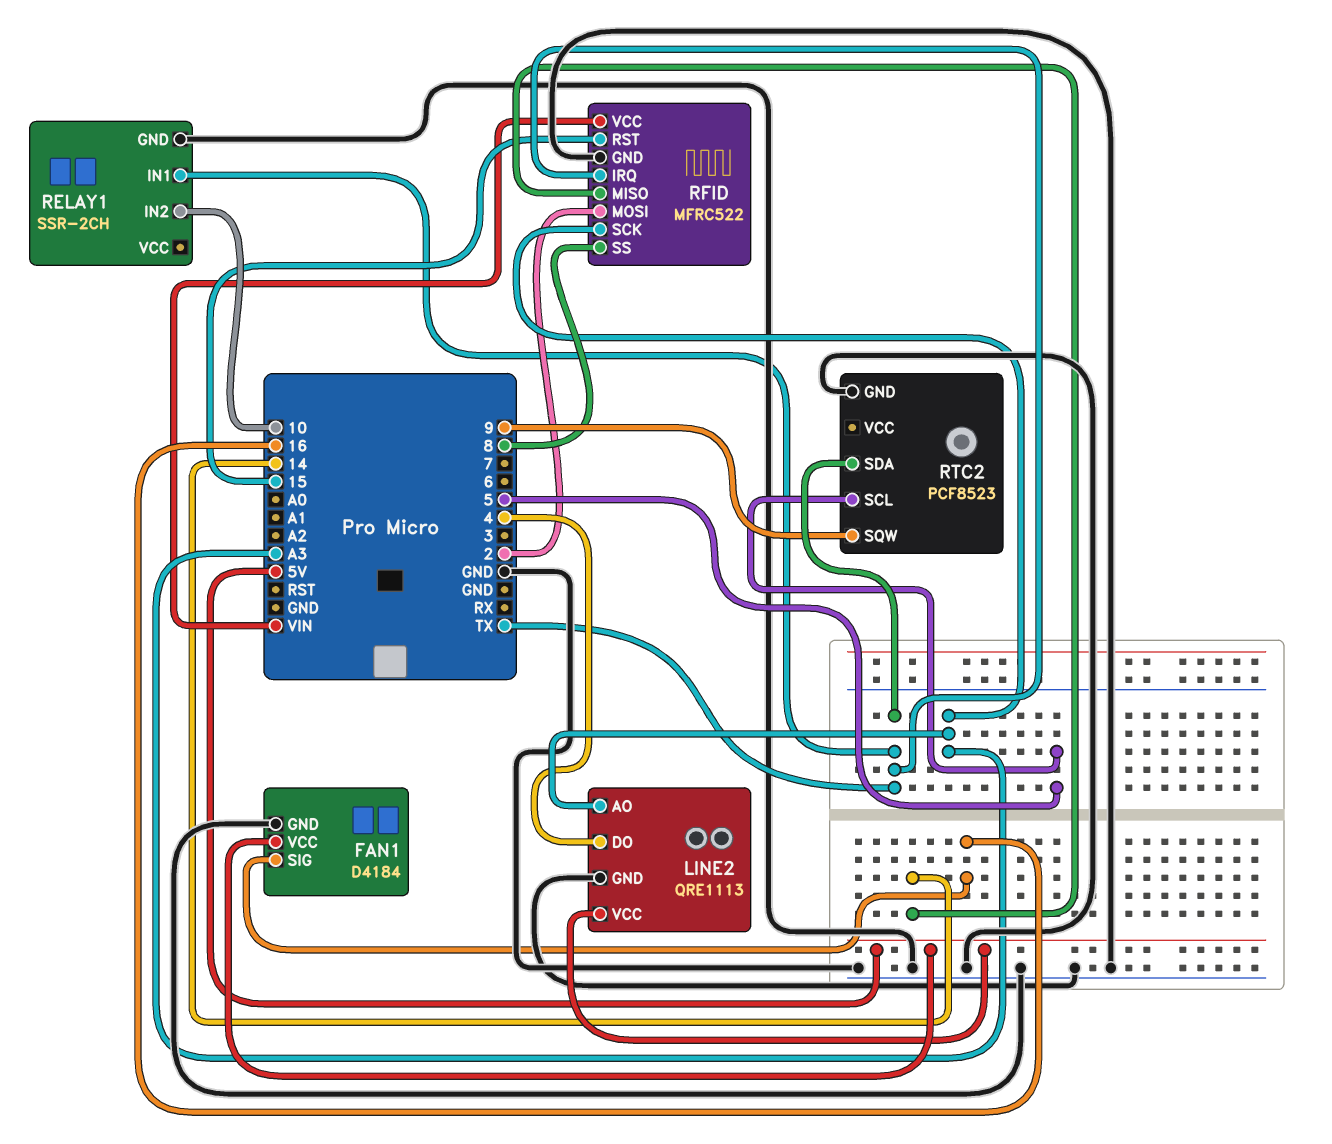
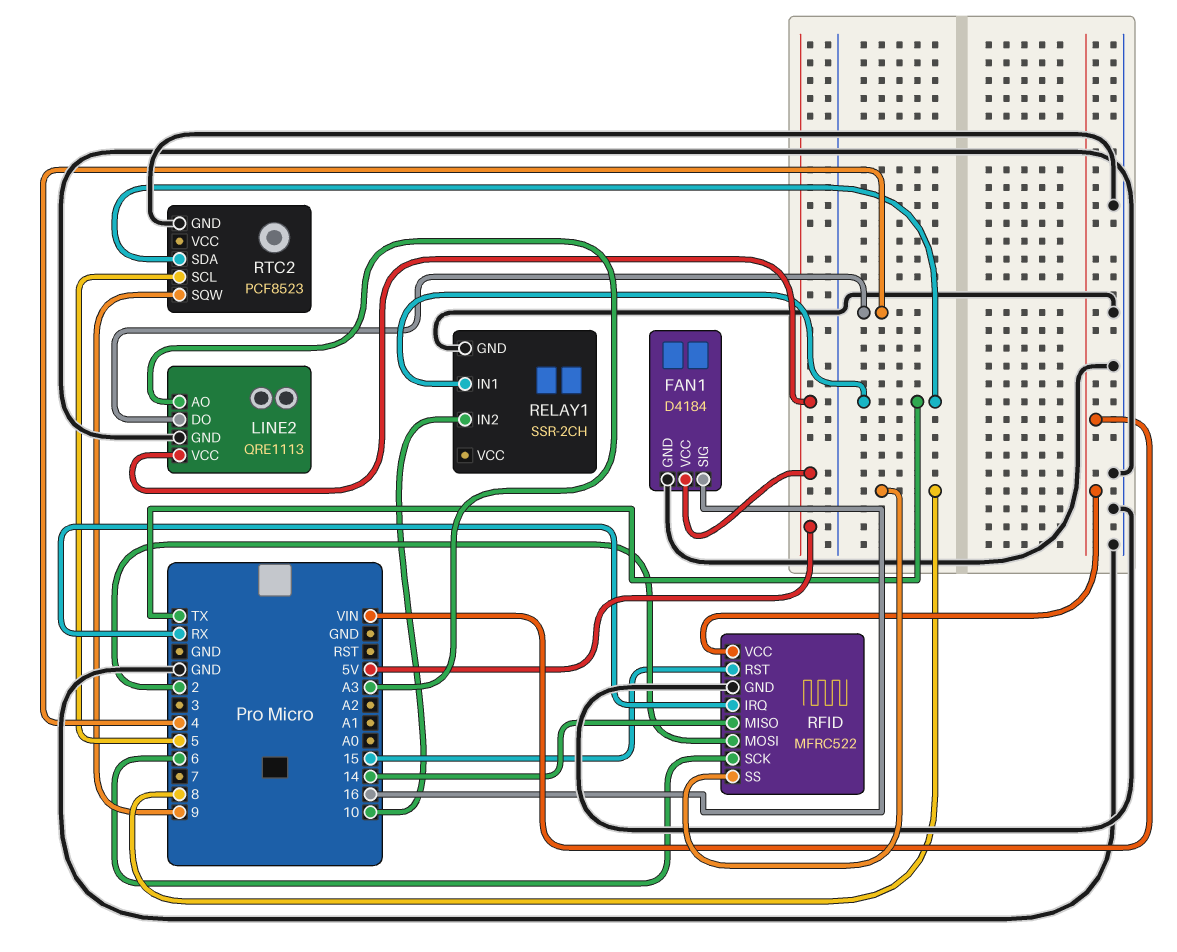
RFID pin IRQ: TX -> RX
RFID pin SCK: A3 -> 6

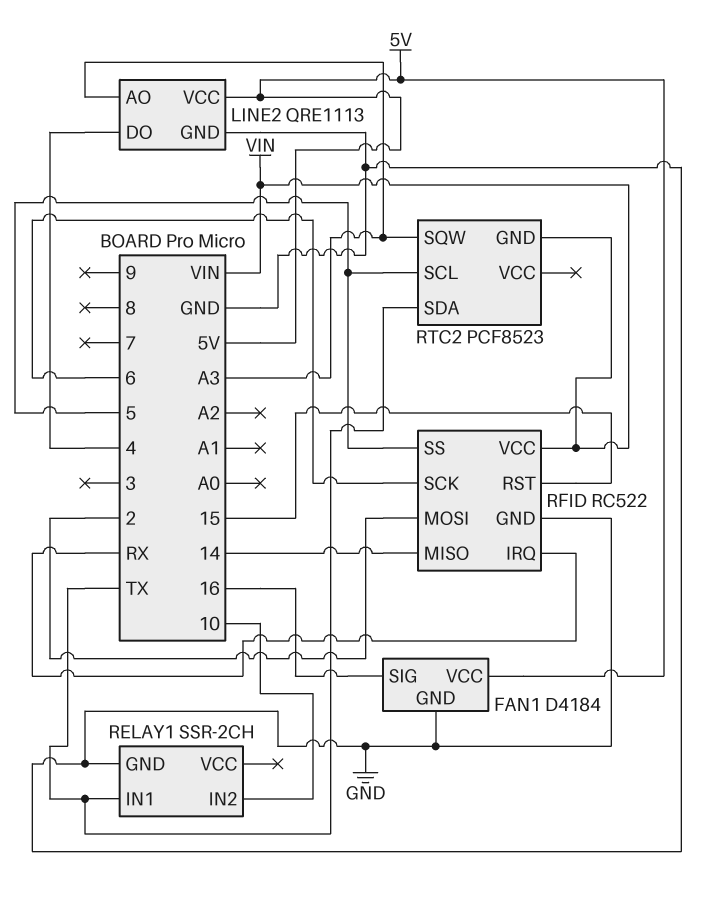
RFID: MFRC522 -> RC522
RFID pin SS: 8 -> 5
RTC2 pin GND: GND -> VIN
RTC2 pin SQW: 9 -> A3

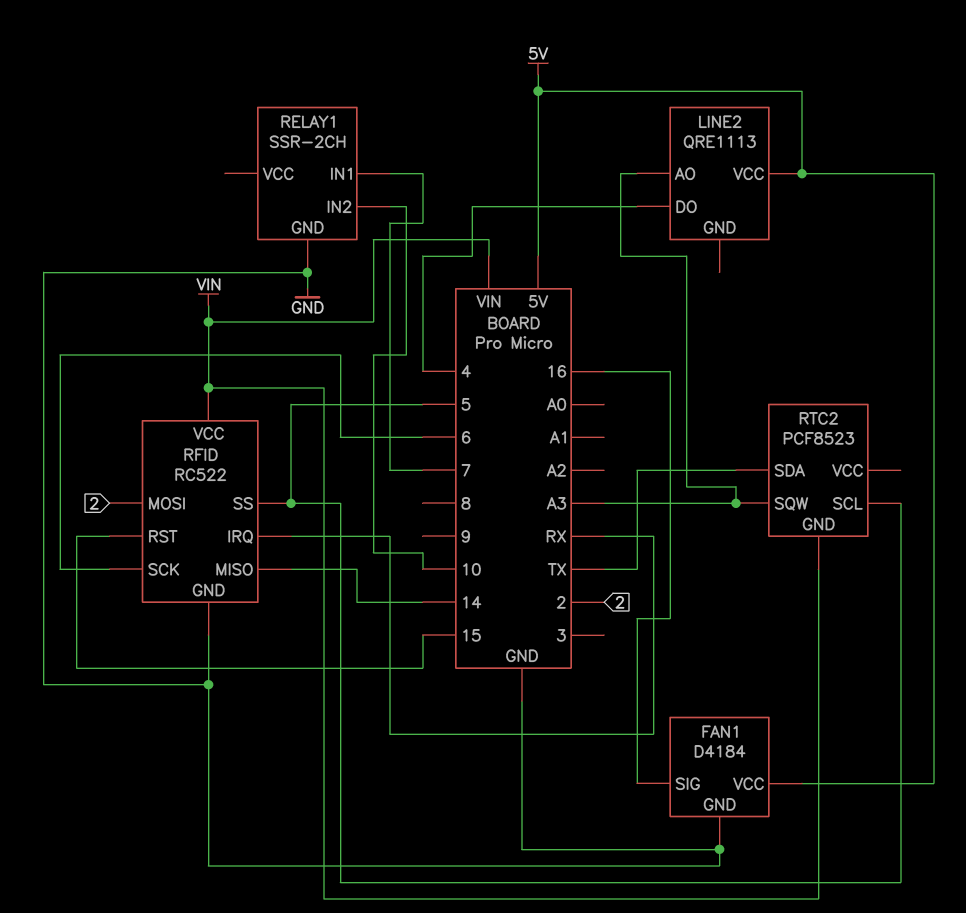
LINE2 pin GND: GND -> none
RELAY1 pin IN1: TX -> 7

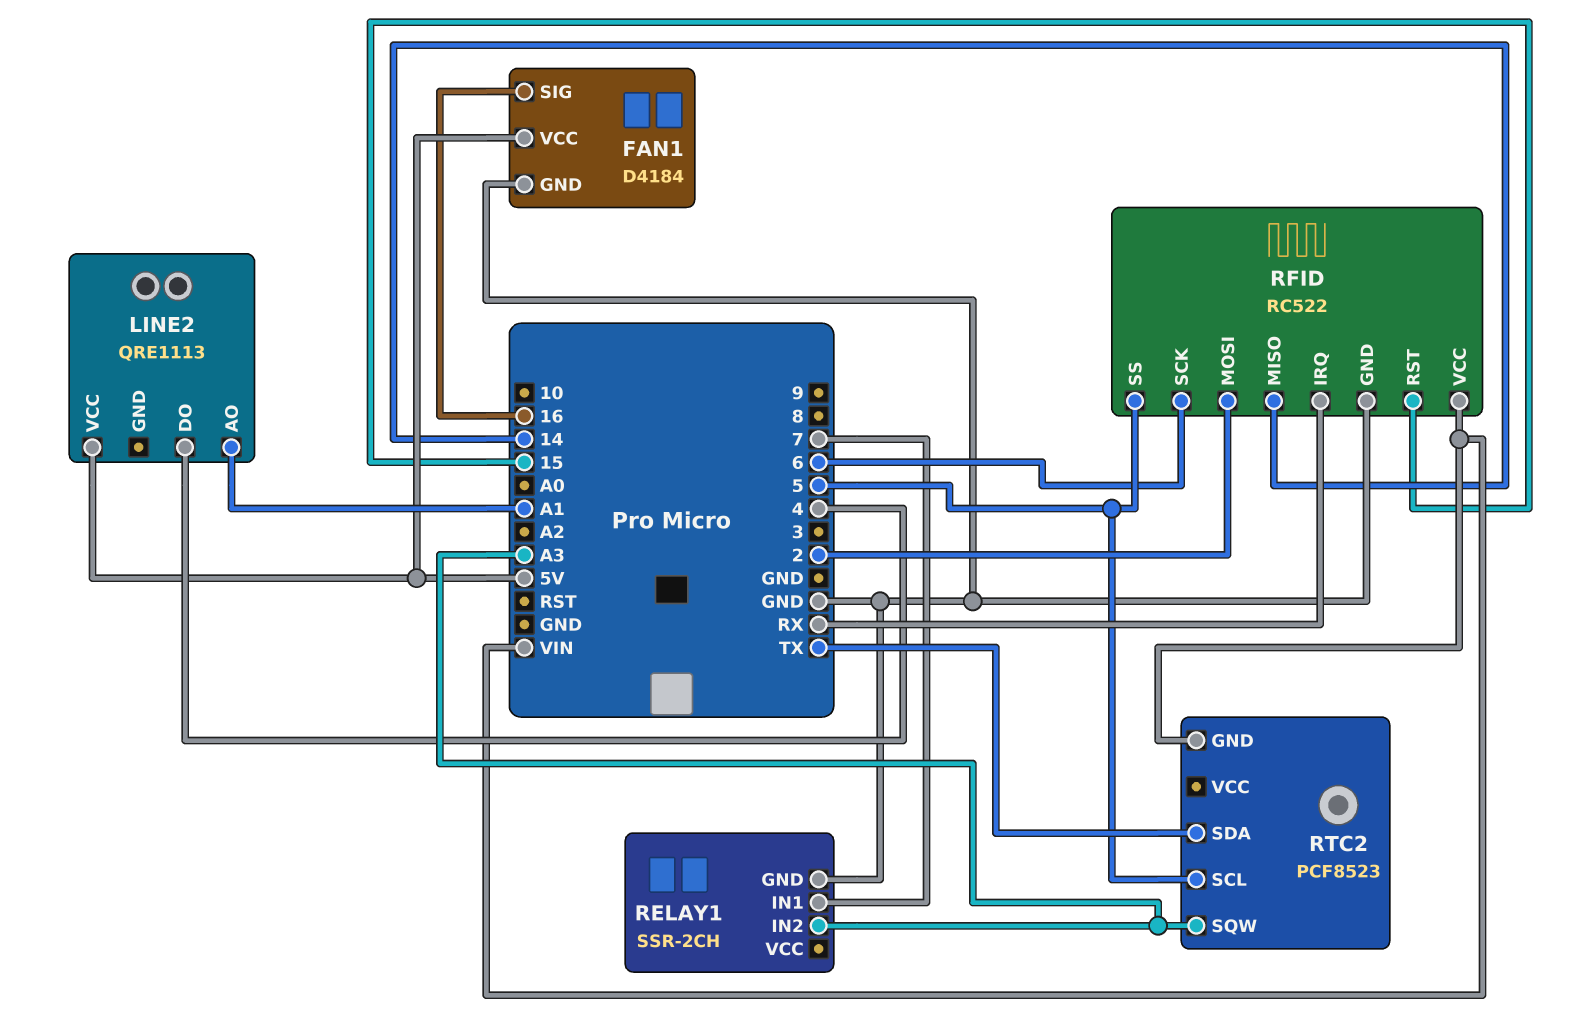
LINE2 pin AO: A3 -> A1
RELAY1 pin IN2: 10 -> A3

